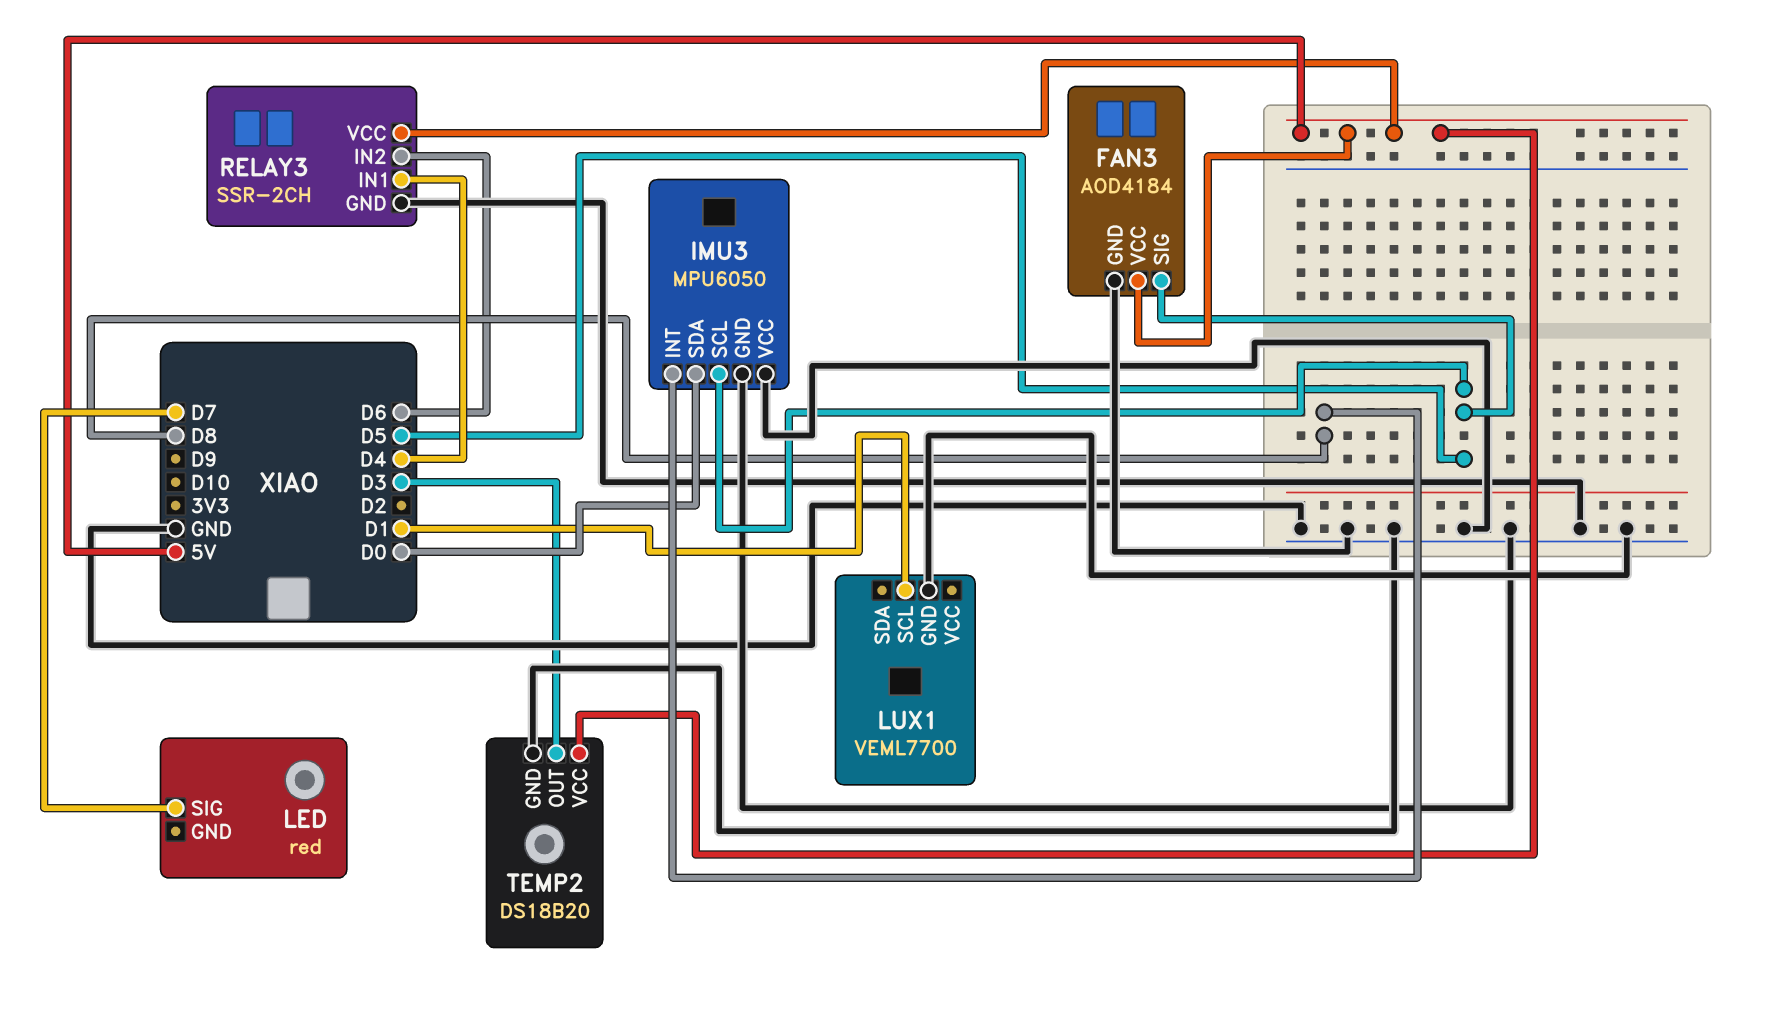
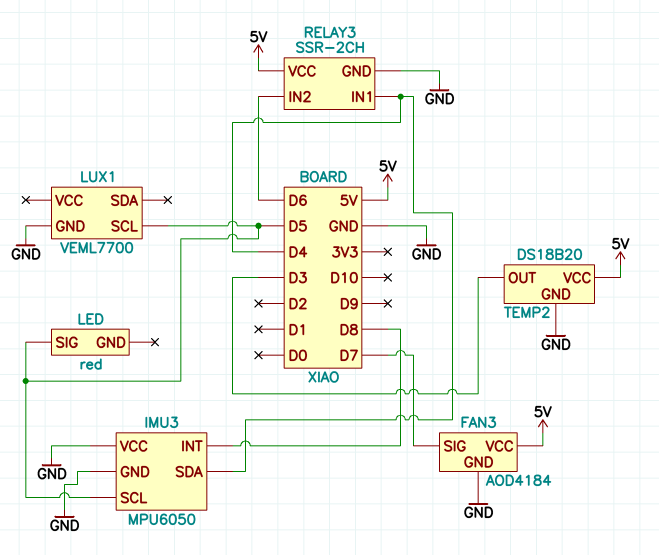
FAN3 pin SIG: D5 -> D7
IMU3 pin SDA: D0 -> D4
LED pin SIG: D7 -> D5
LUX1 pin SCL: D1 -> D5

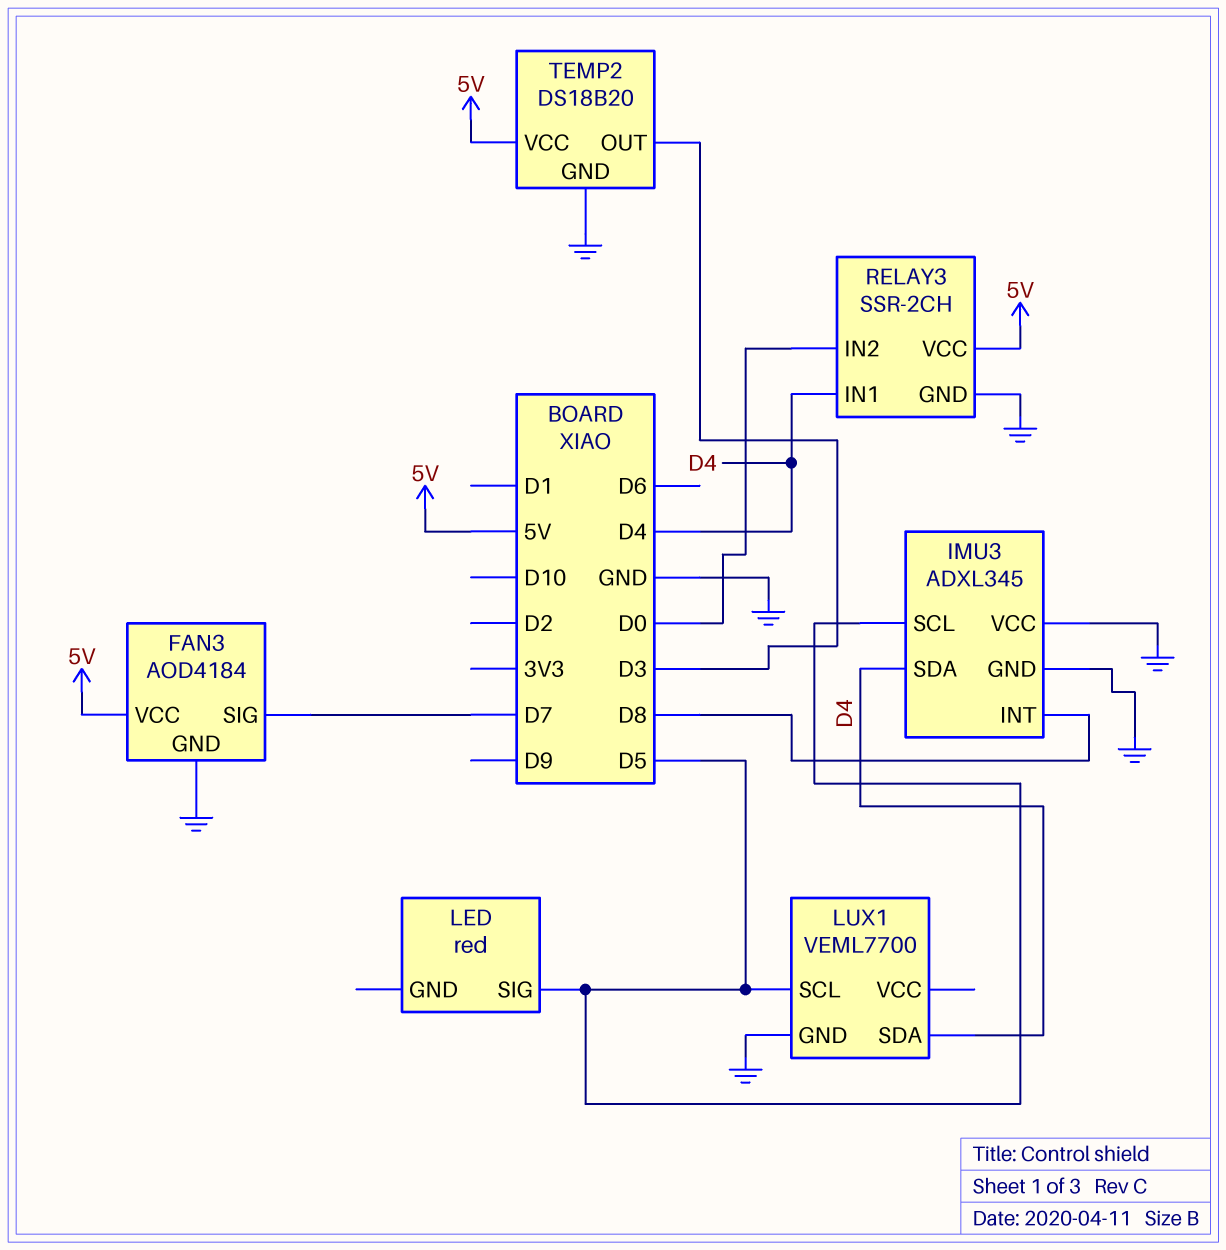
IMU3: MPU6050 -> ADXL345
LUX1 pin SDA: none -> D4
RELAY3 pin IN2: D6 -> D0

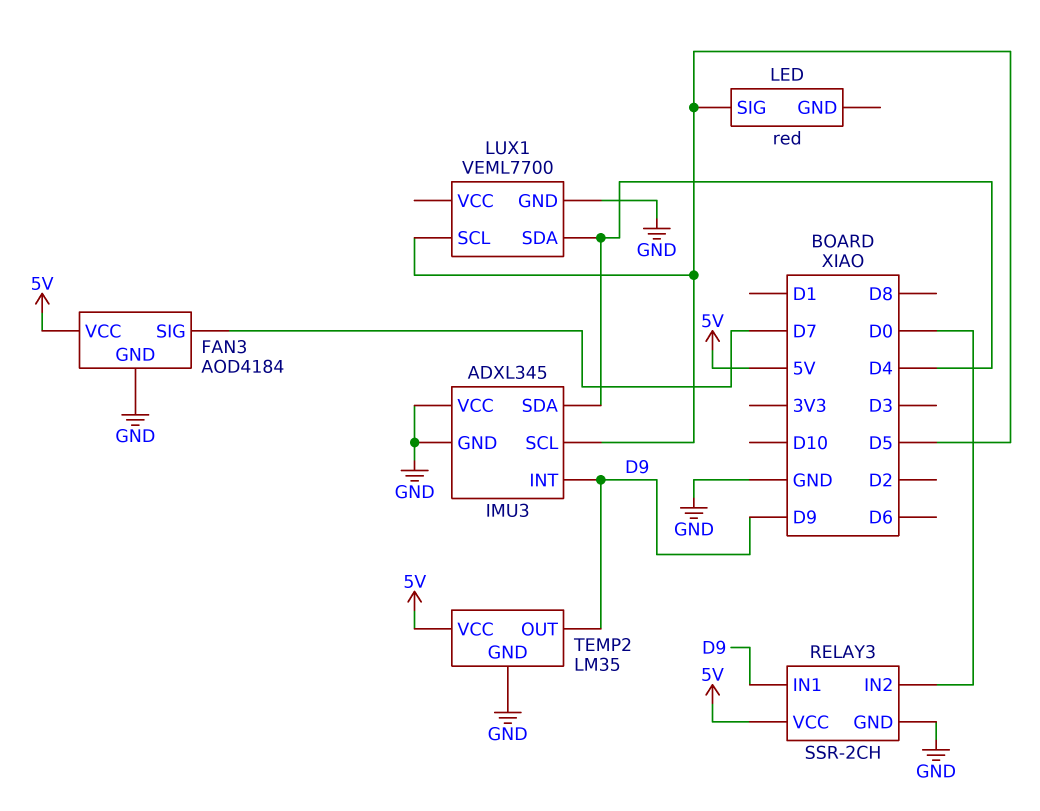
IMU3 pin INT: D8 -> D9
RELAY3 pin IN1: D4 -> D9
TEMP2: DS18B20 -> LM35
TEMP2 pin OUT: D3 -> D9

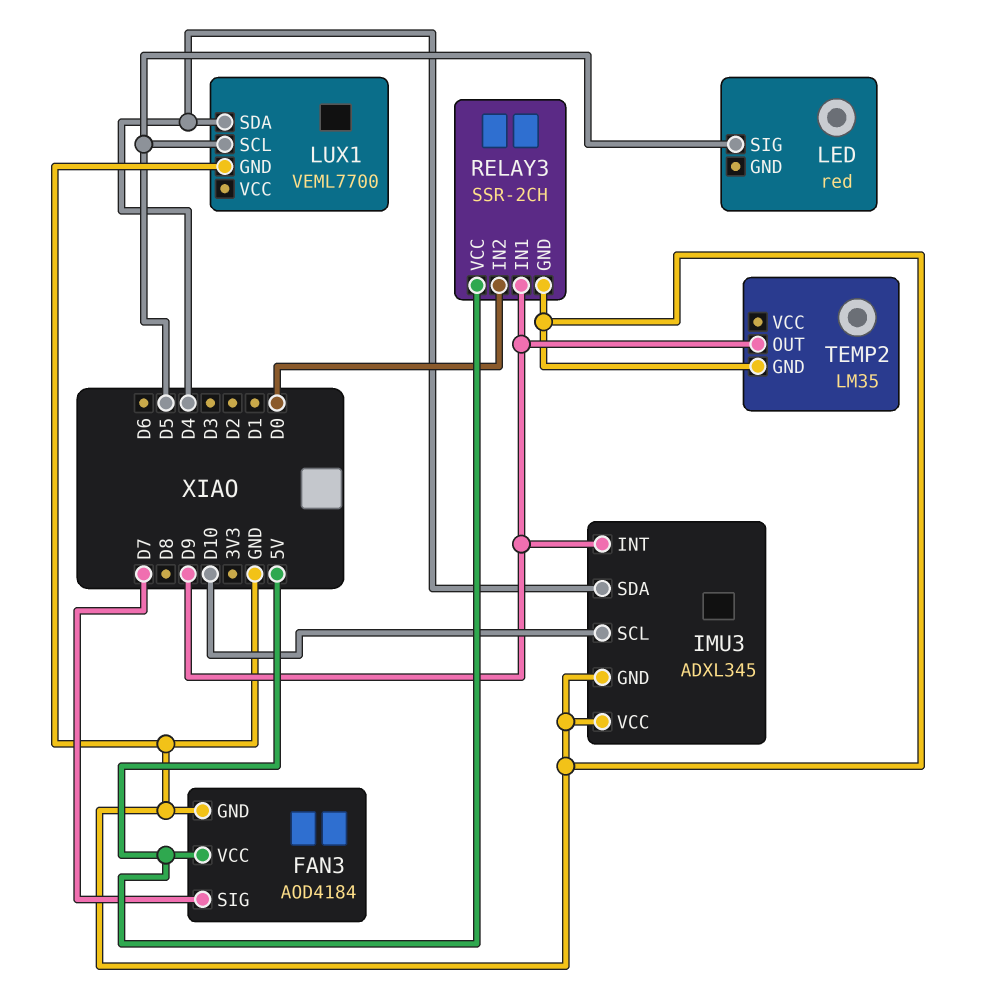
IMU3 pin SCL: D5 -> D10
TEMP2 pin VCC: 5V -> none

